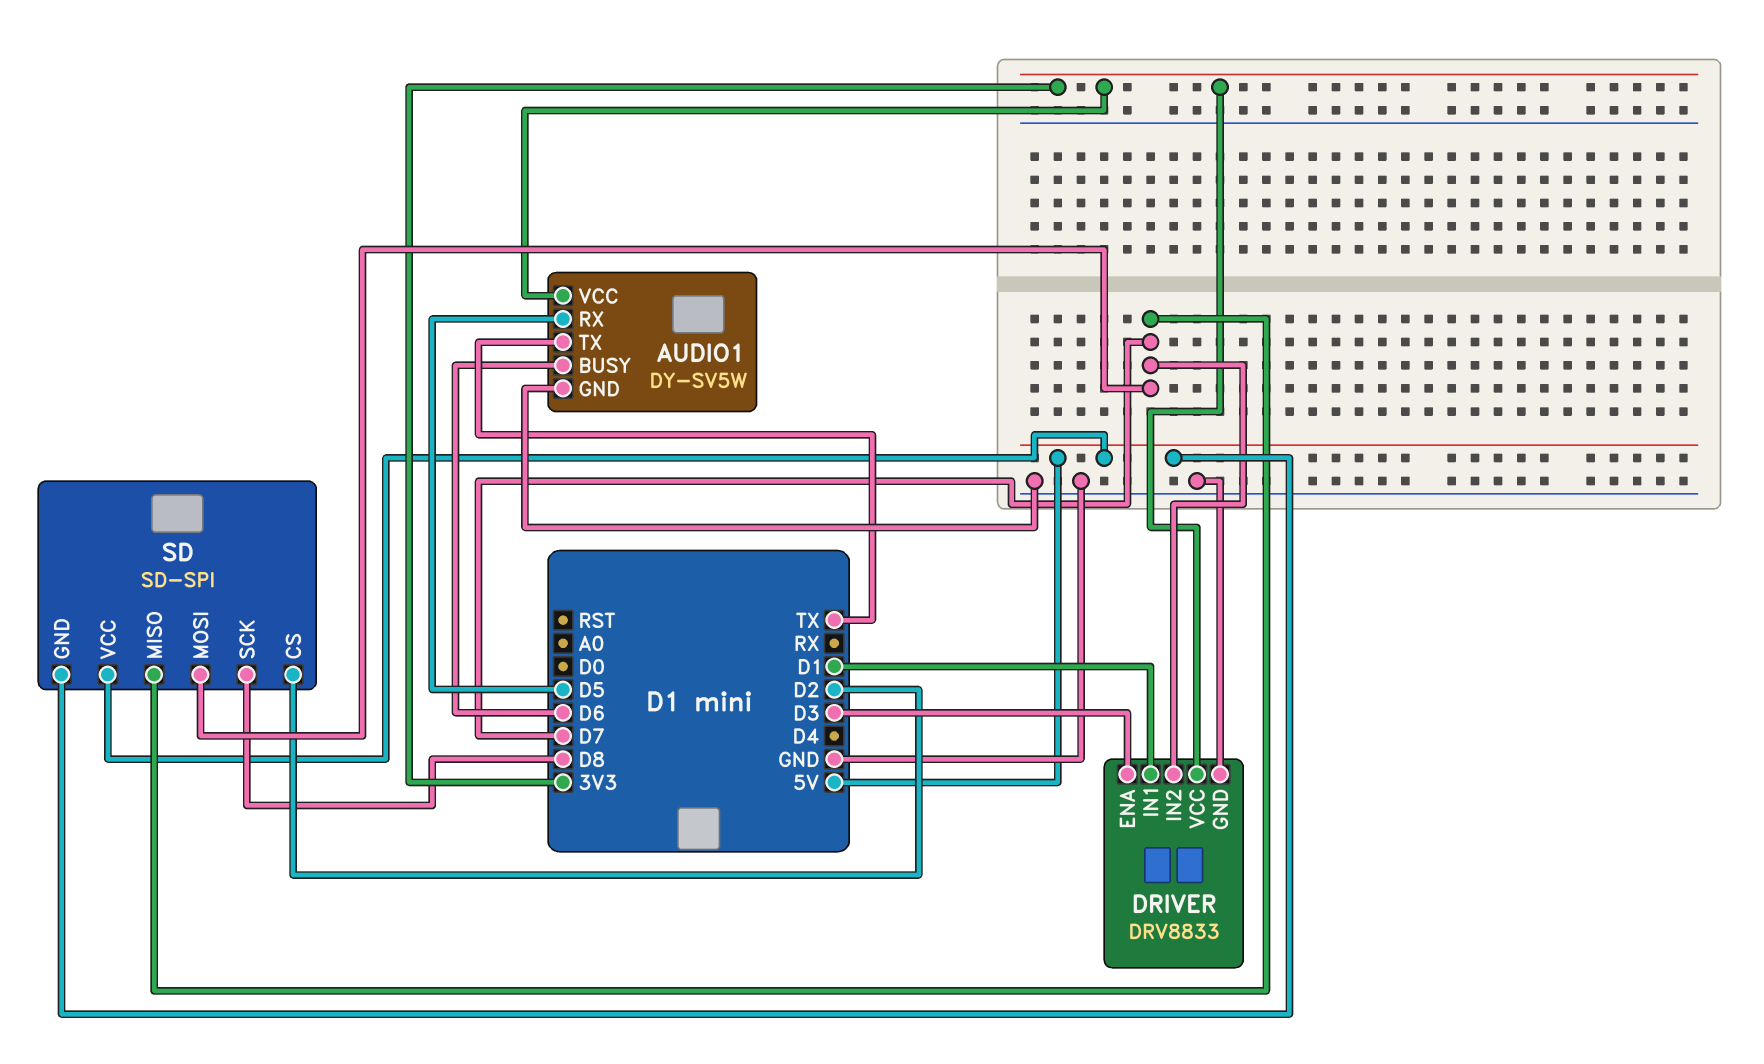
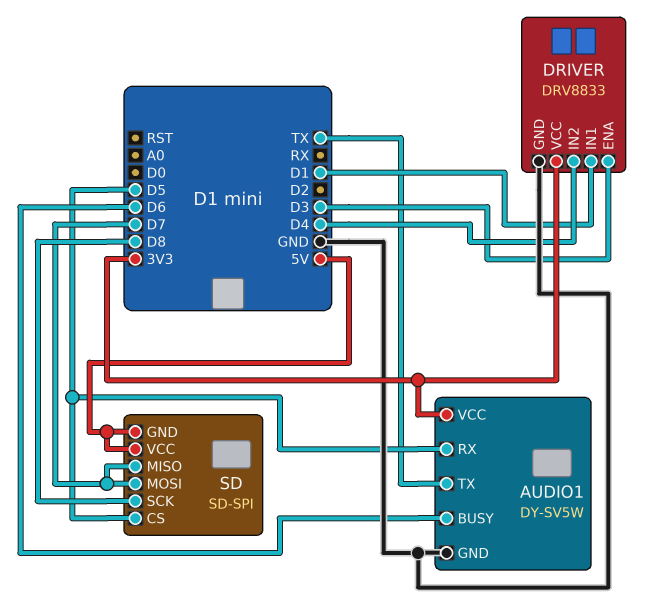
DRIVER pin IN2: D7 -> D4
SD pin CS: D2 -> D5

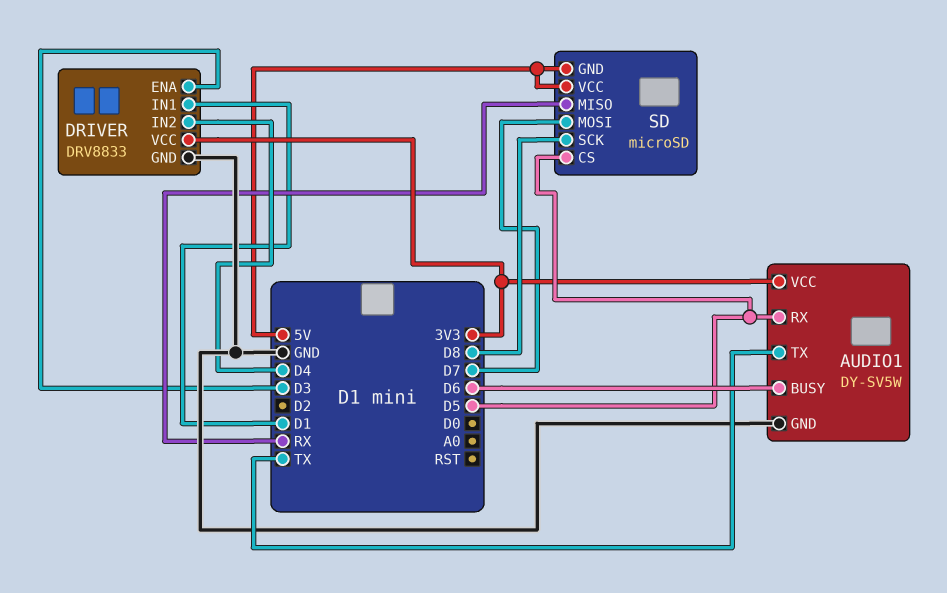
SD: SD-SPI -> microSD
SD pin MISO: D7 -> RX

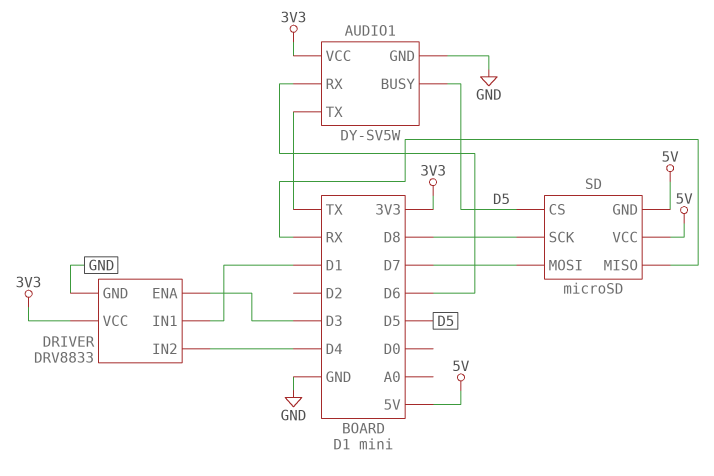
AUDIO1 pin BUSY: D6 -> D5
AUDIO1 pin RX: D5 -> D6

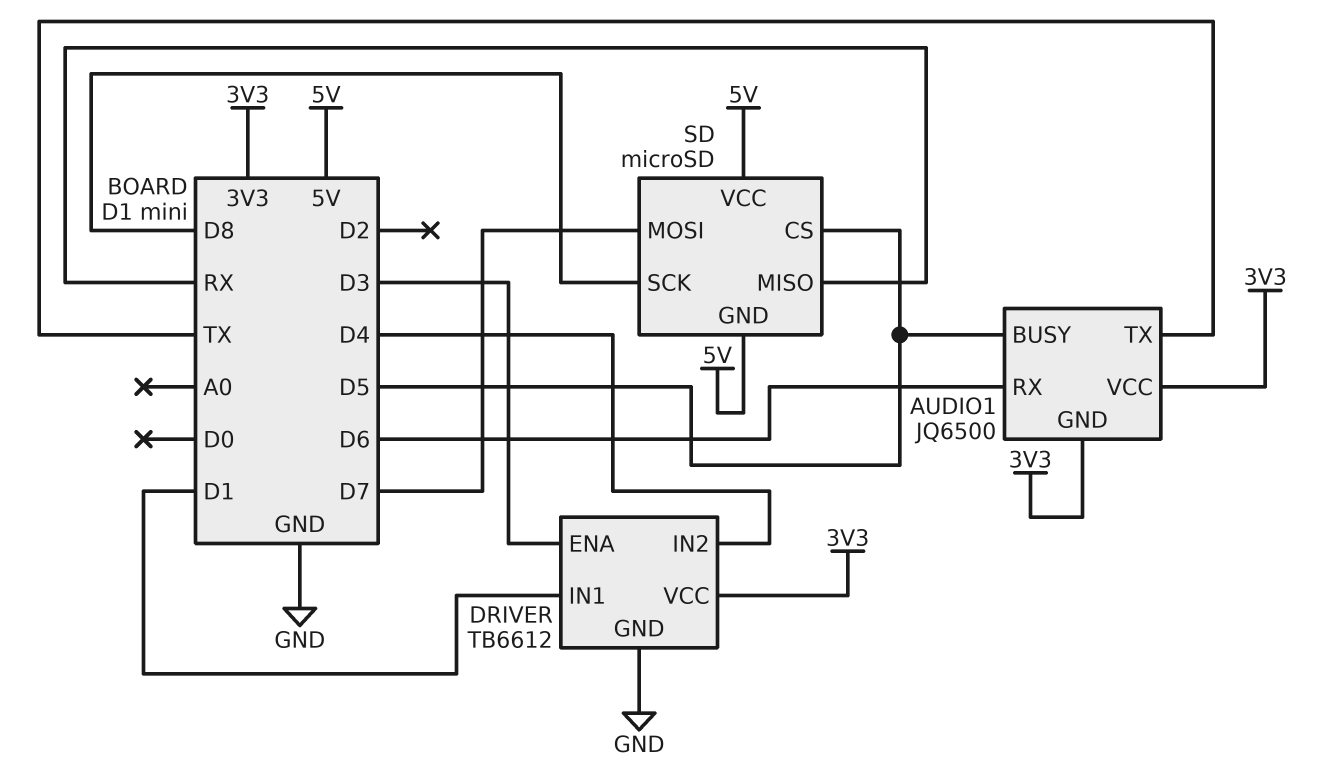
AUDIO1: DY-SV5W -> JQ6500
AUDIO1 pin GND: GND -> 3V3
DRIVER: DRV8833 -> TB6612

